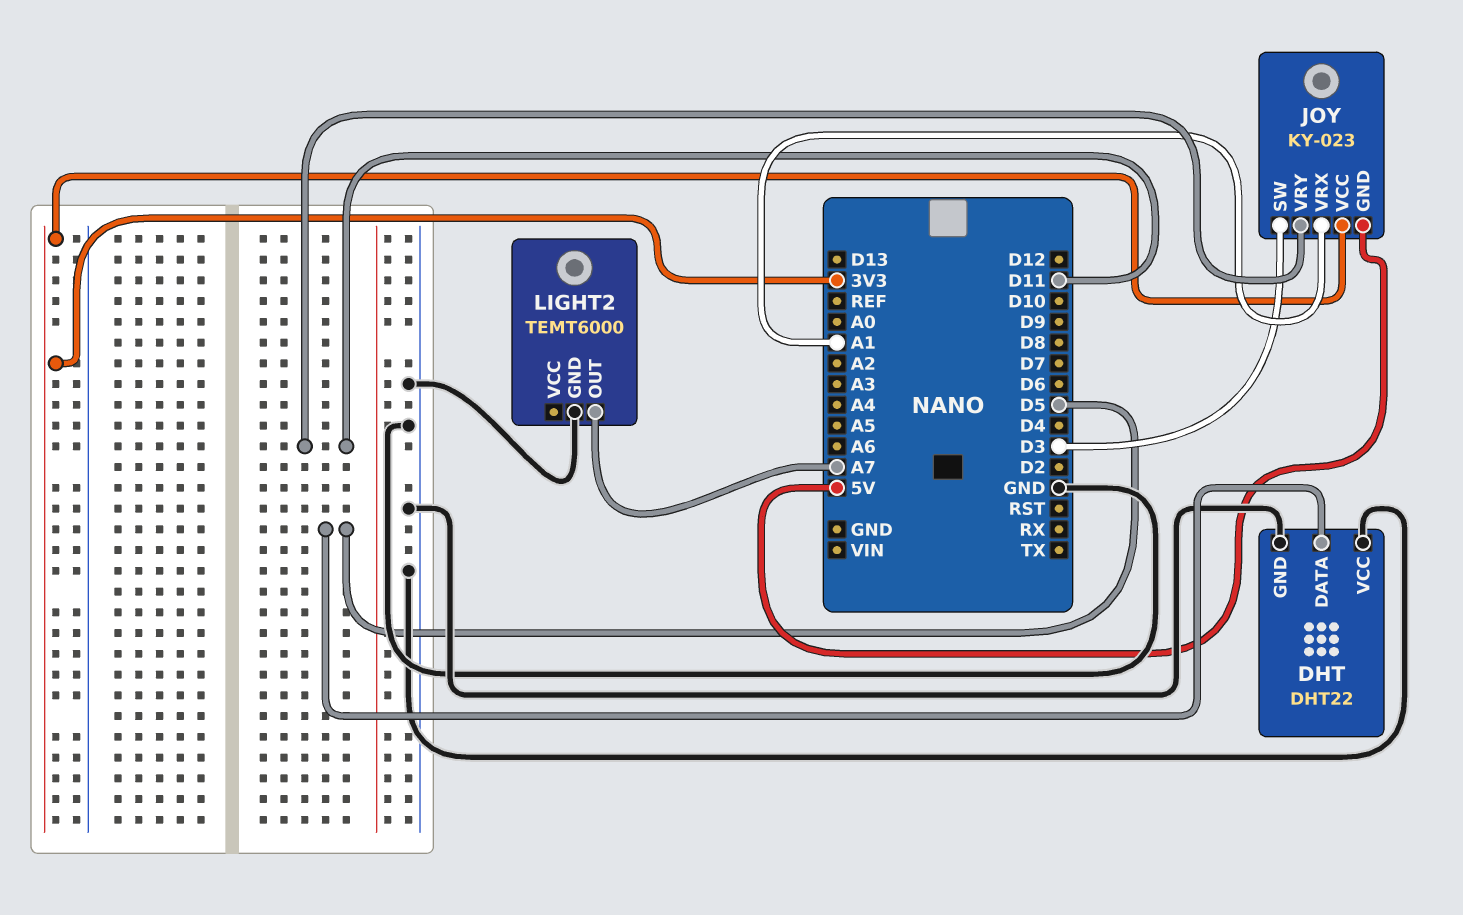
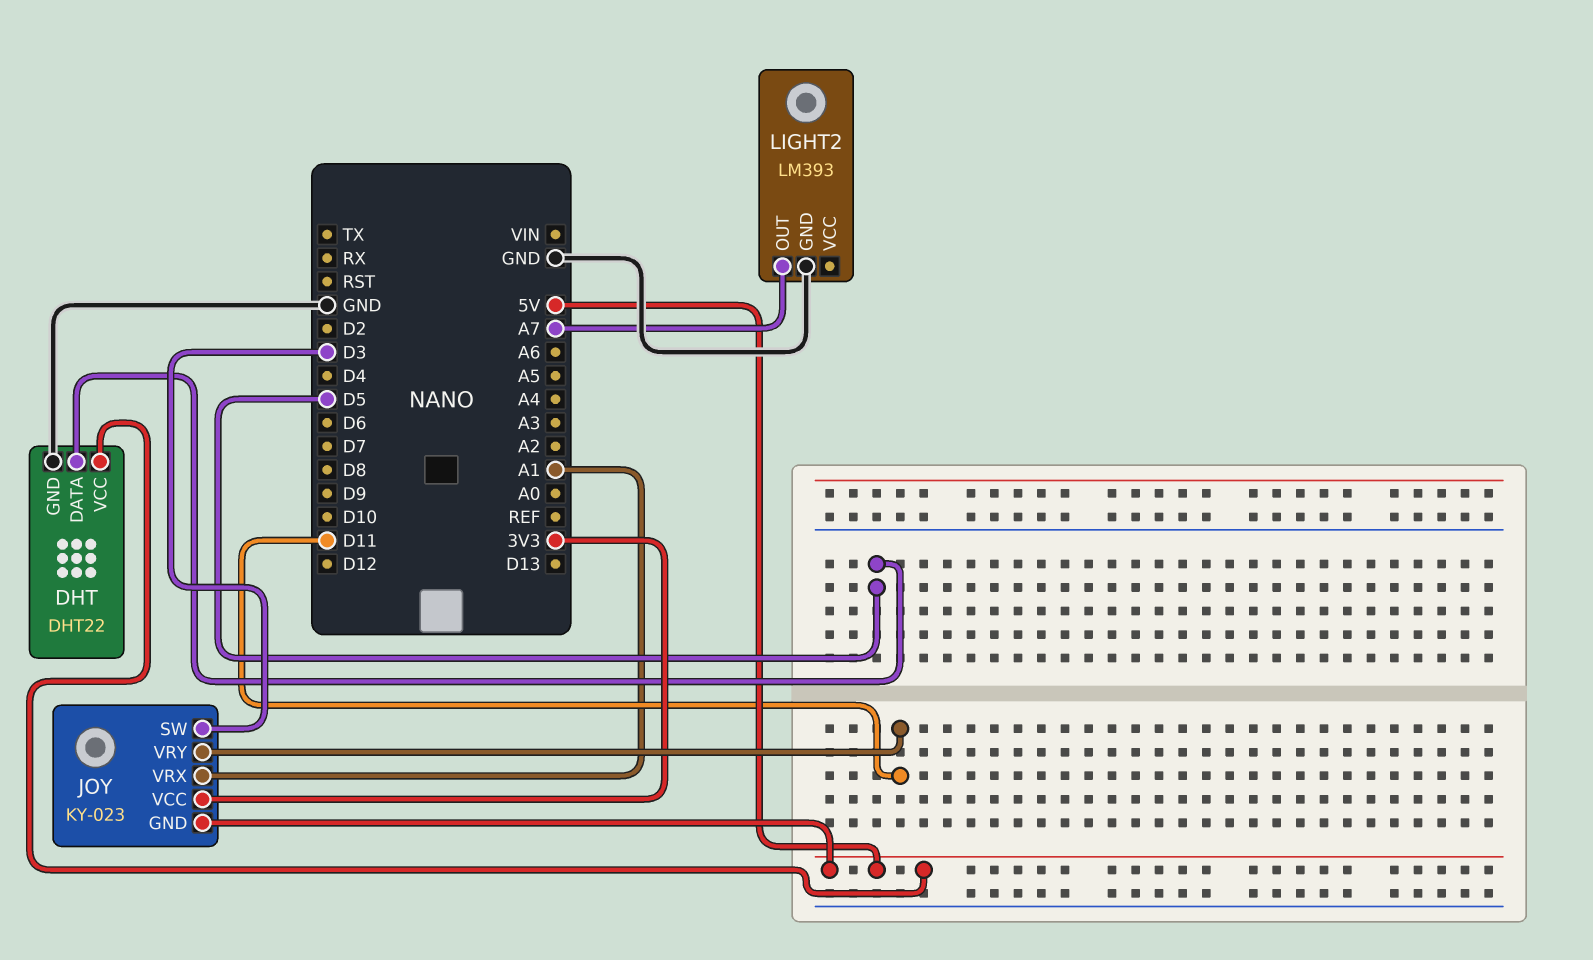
DHT pin VCC: GND -> 5V
LIGHT2: TEMT6000 -> LM393

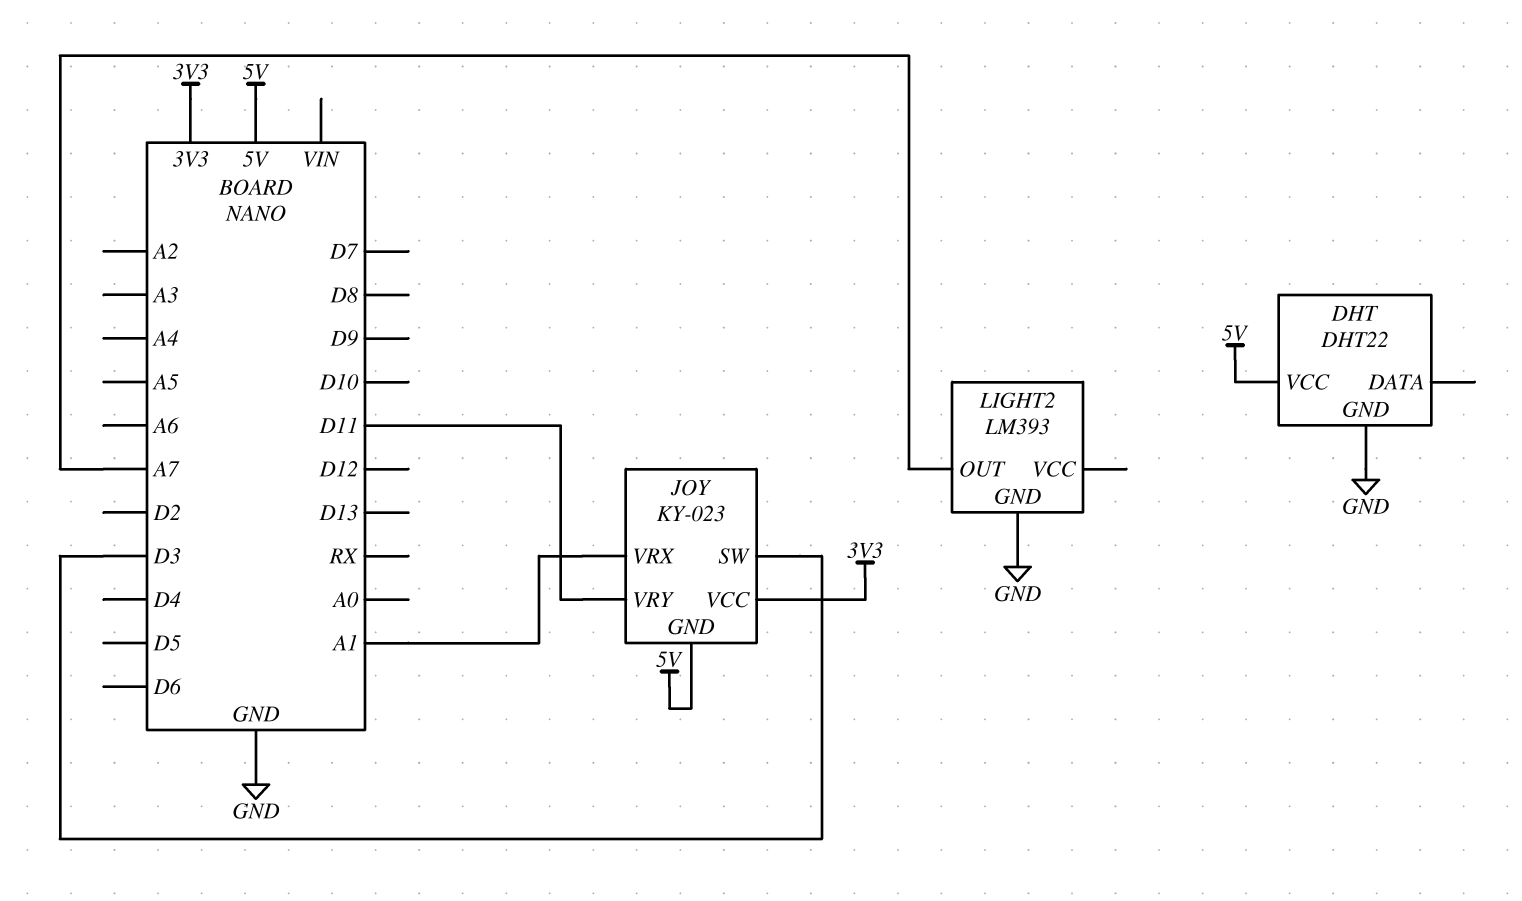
DHT pin DATA: D5 -> none

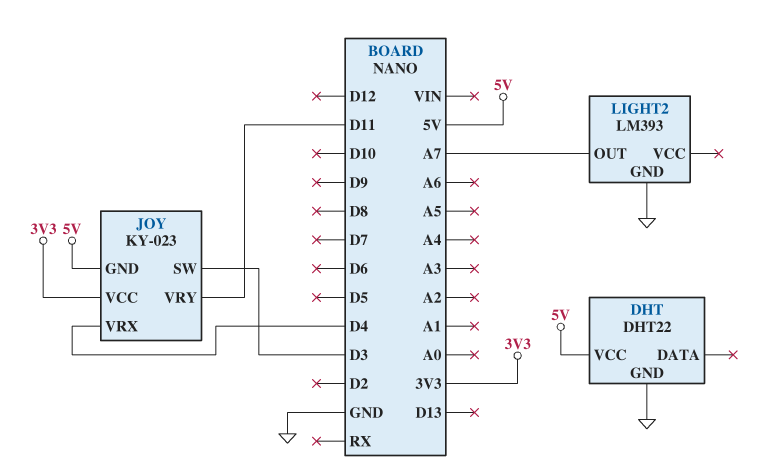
JOY pin VRX: A1 -> D4

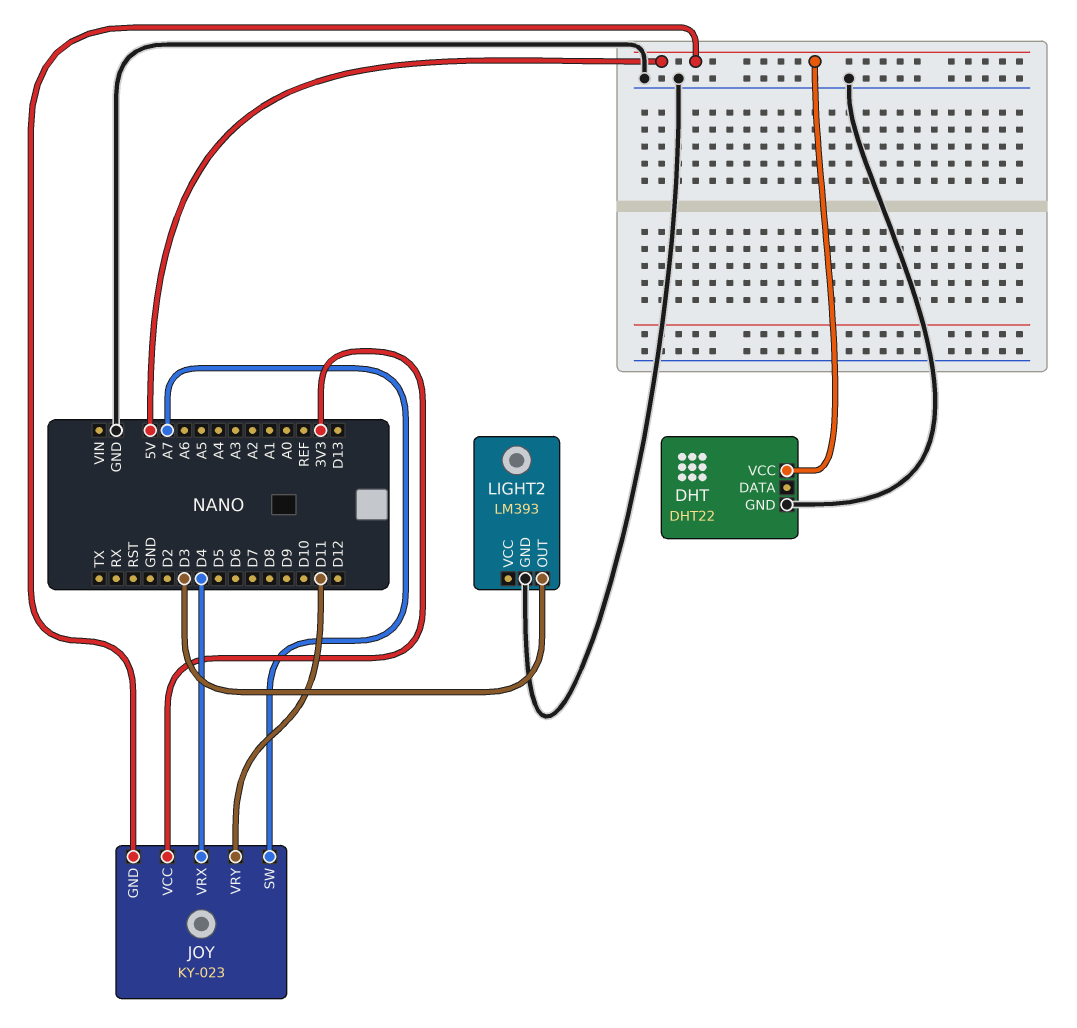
JOY pin SW: D3 -> A7
LIGHT2 pin OUT: A7 -> D3

